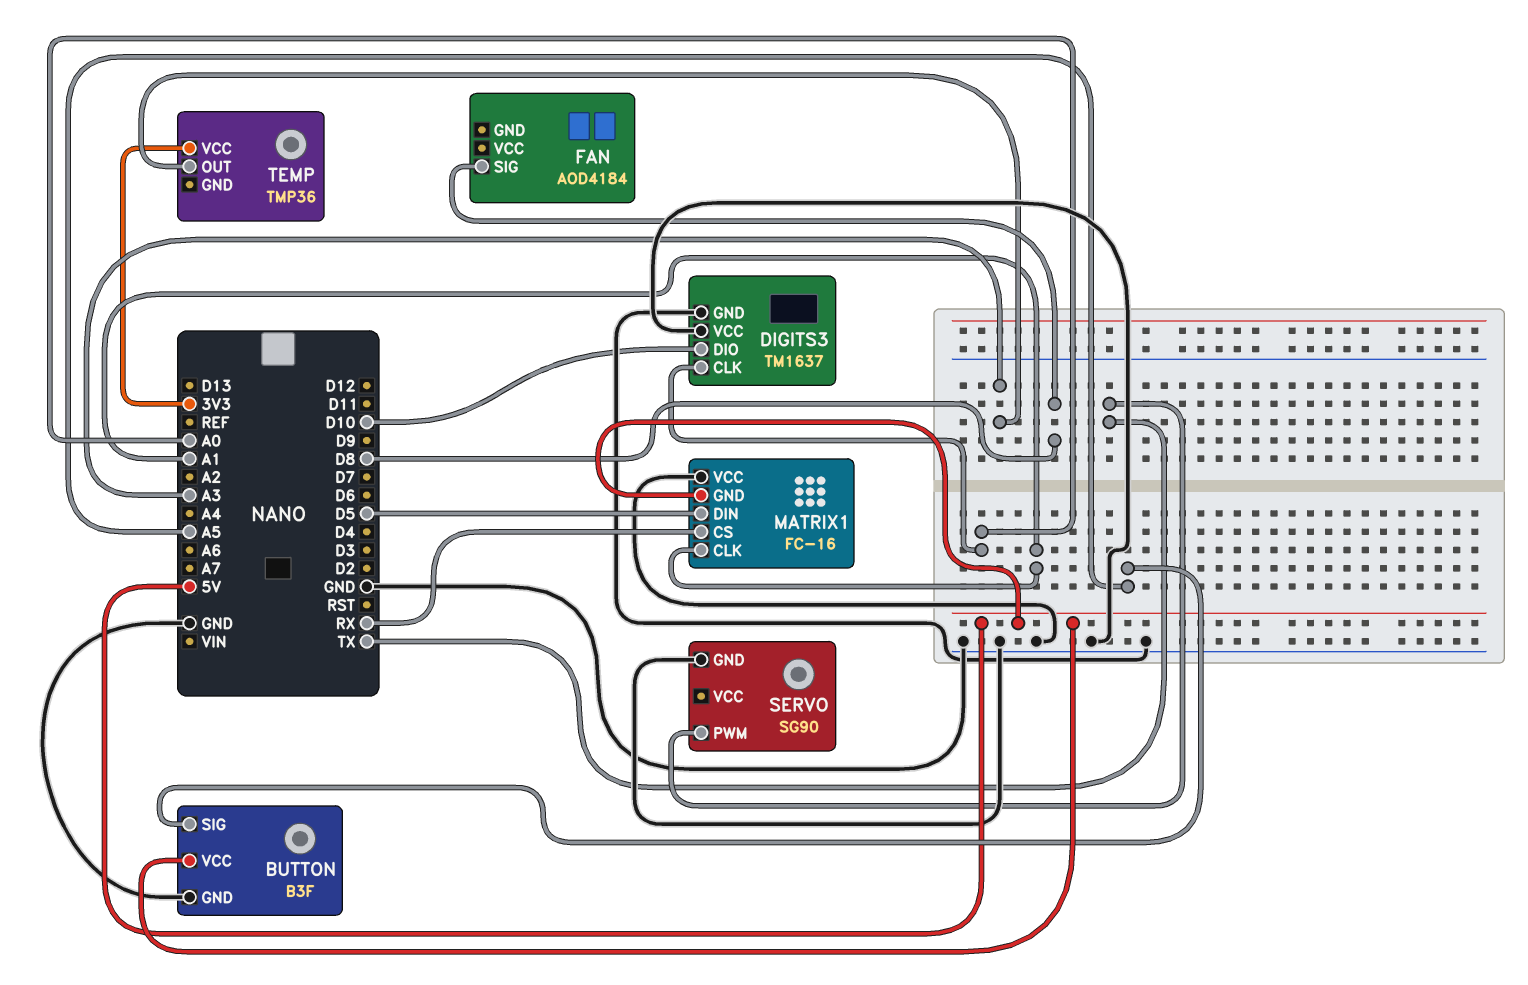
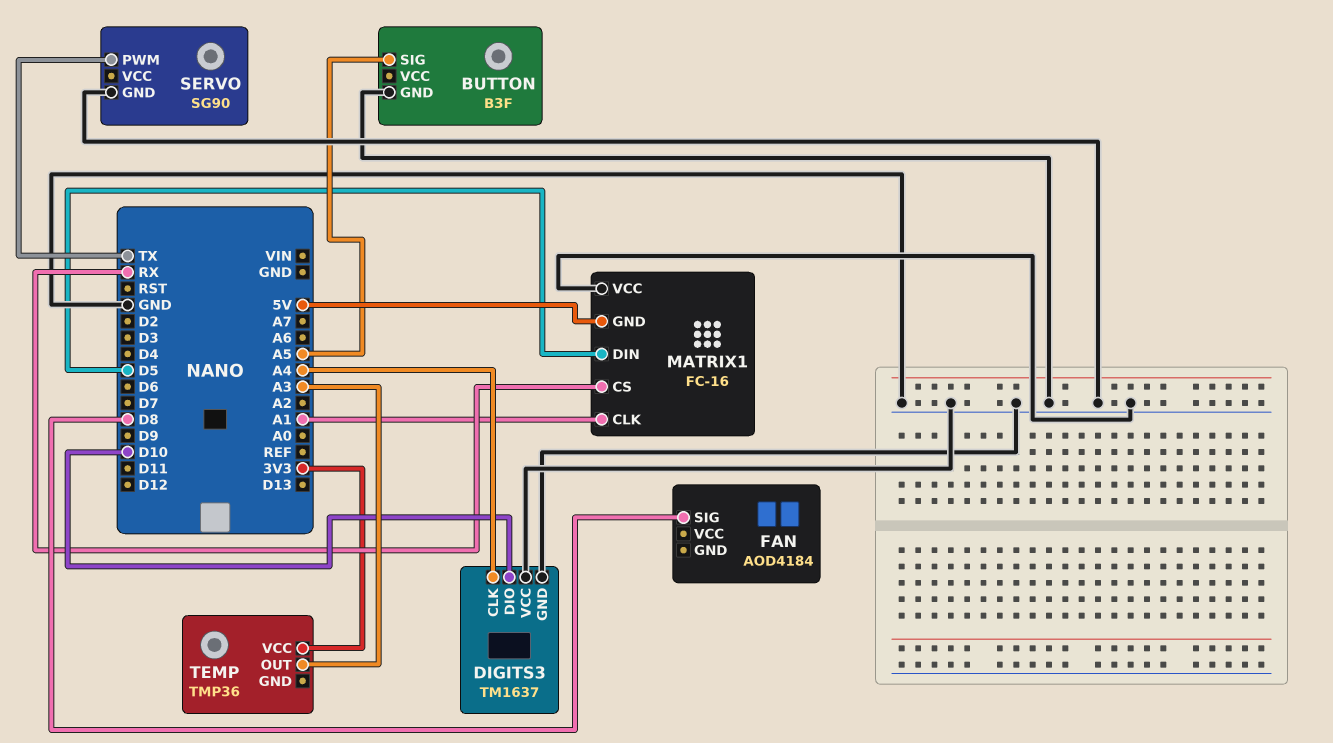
BUTTON pin VCC: 5V -> none
DIGITS3 pin CLK: A0 -> A4

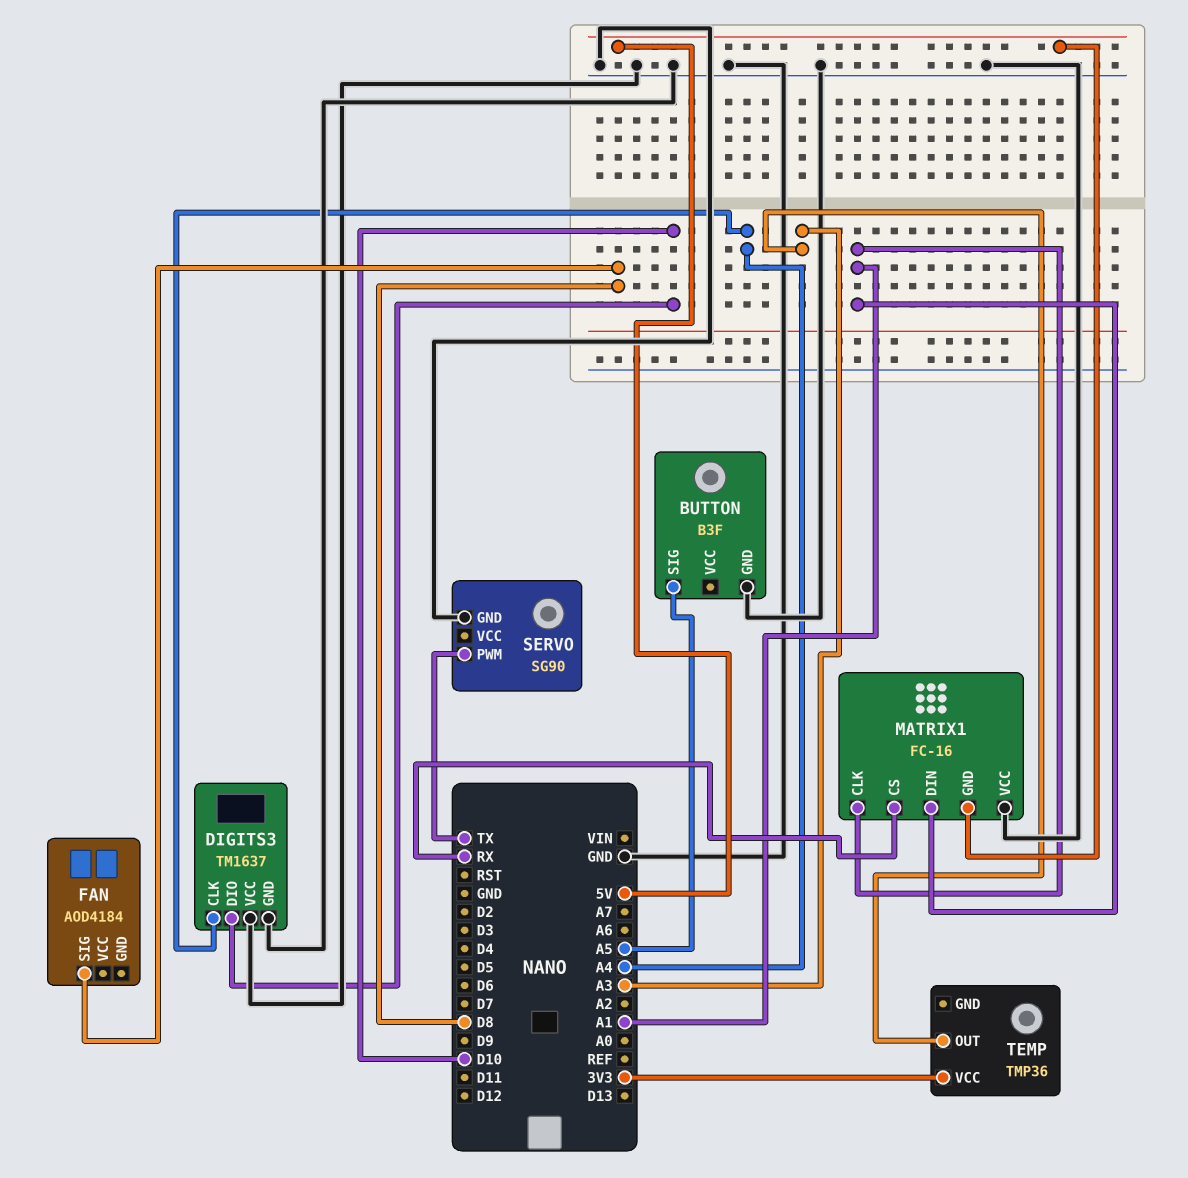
MATRIX1 pin DIN: D5 -> A1

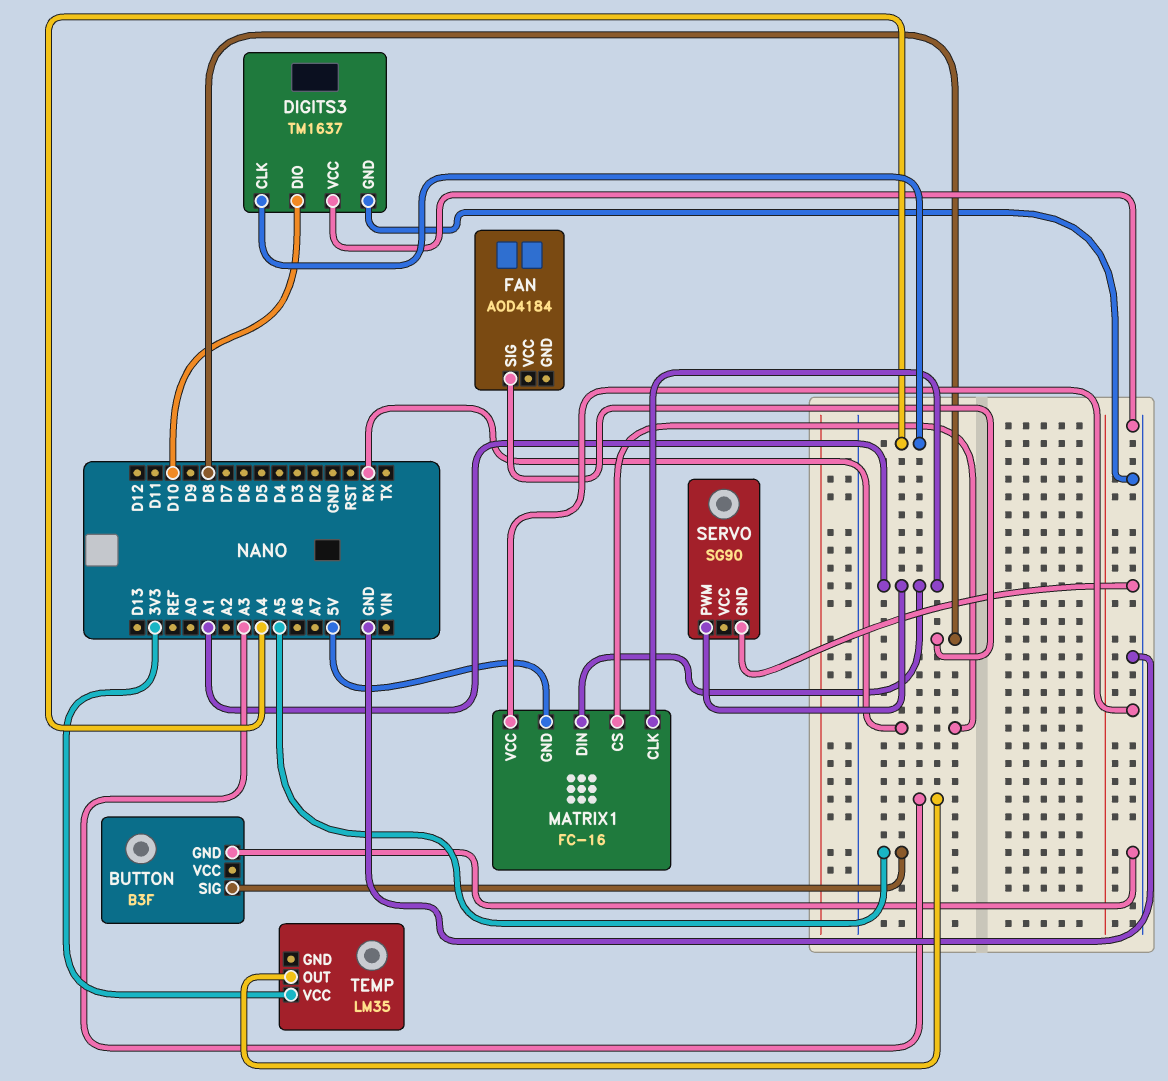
SERVO pin PWM: TX -> A1
TEMP: TMP36 -> LM35

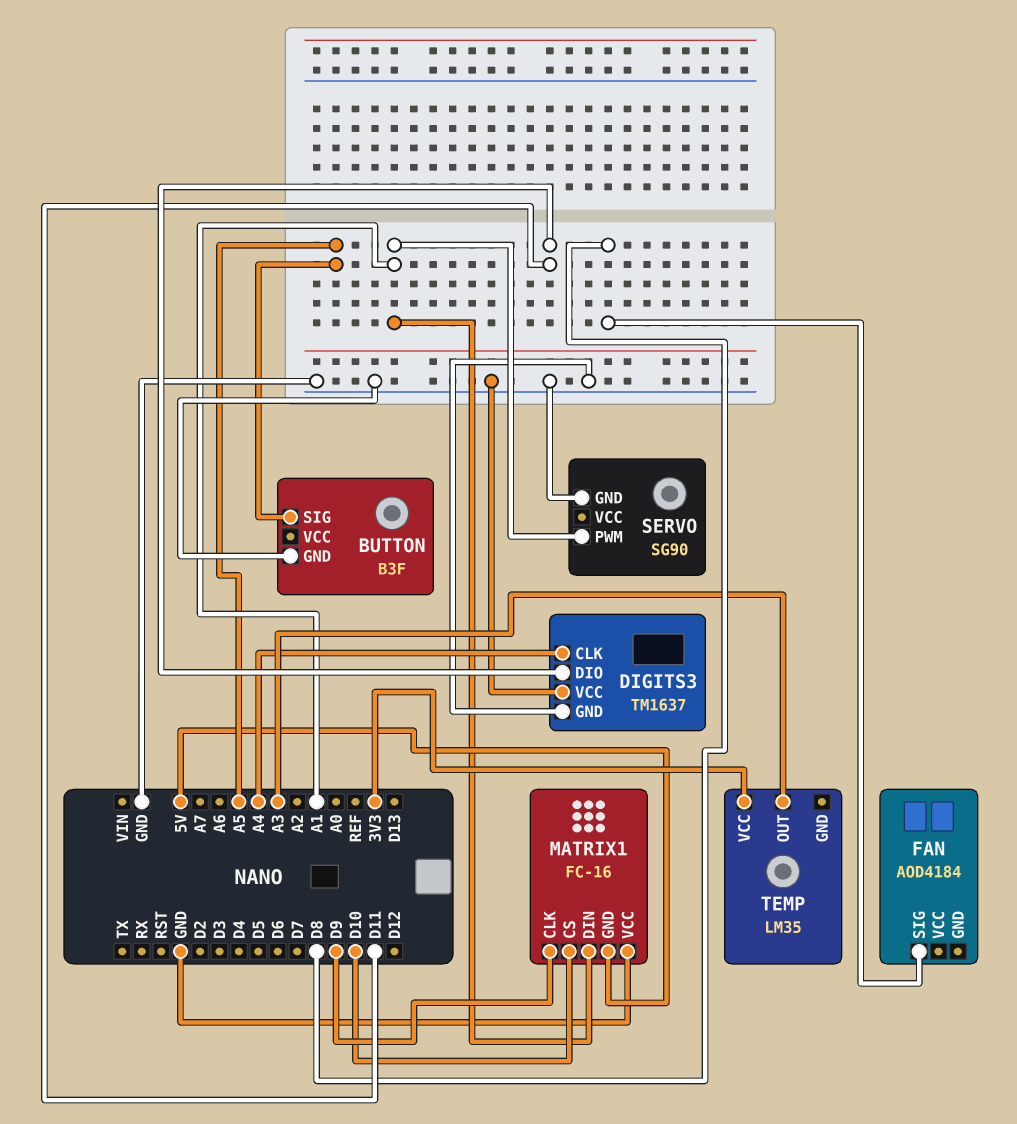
DIGITS3 pin DIO: D10 -> D11
MATRIX1 pin CLK: A1 -> D9
MATRIX1 pin CS: RX -> D10

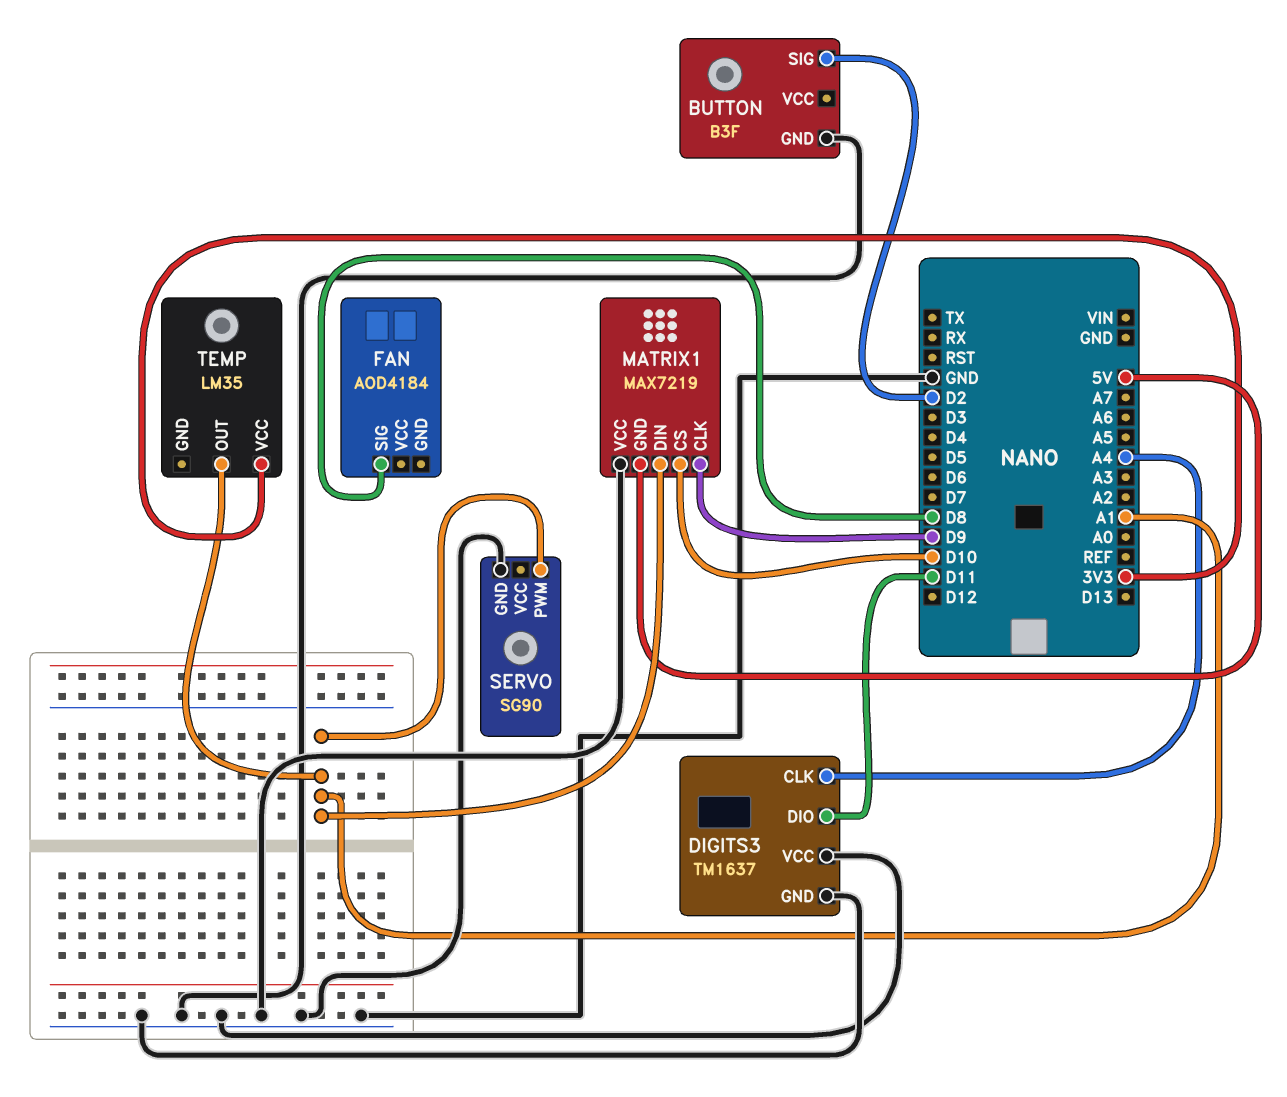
BUTTON pin SIG: A5 -> D2
MATRIX1: FC-16 -> MAX7219
TEMP pin OUT: A3 -> A1

